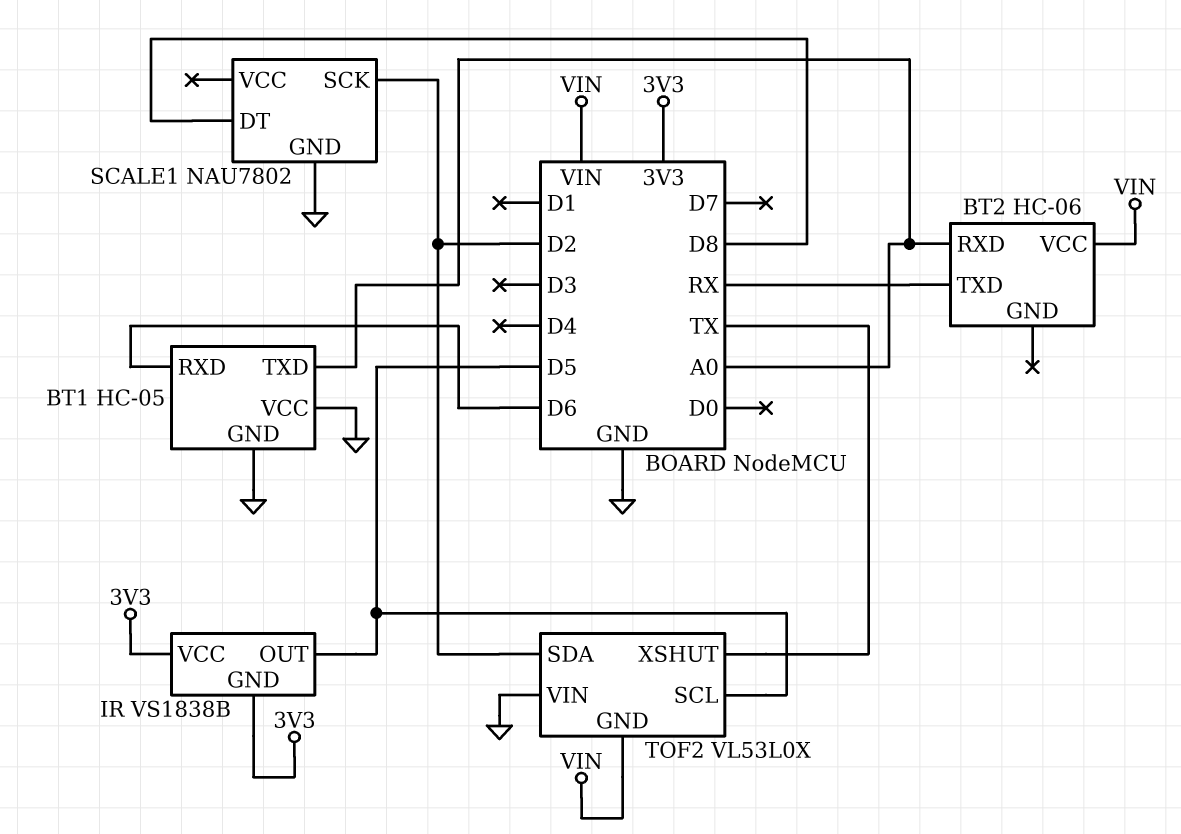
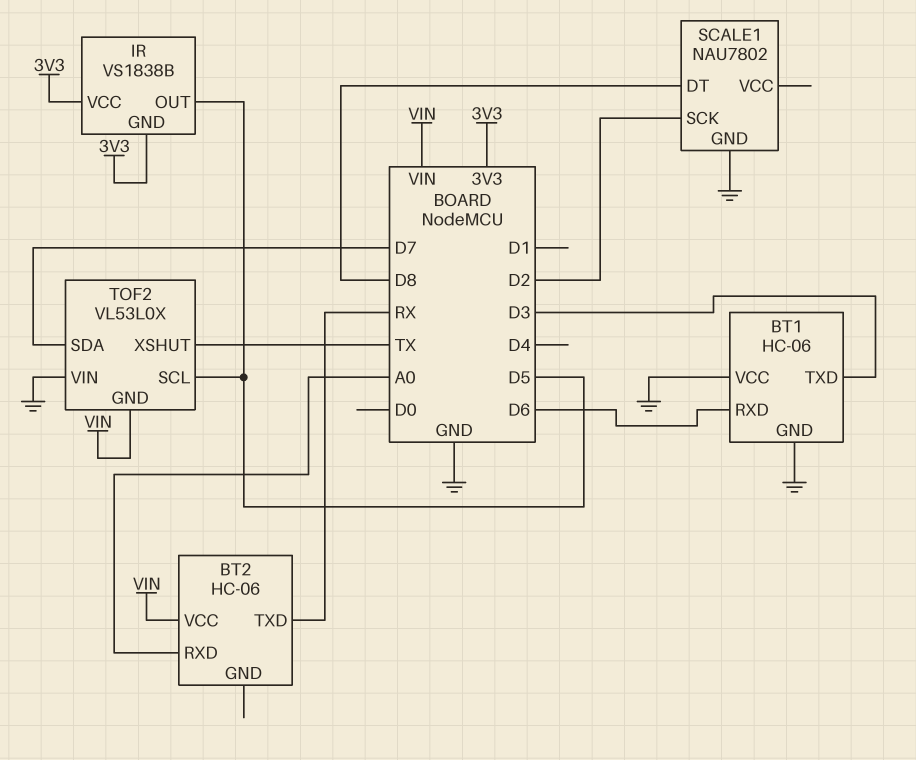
BT1: HC-05 -> HC-06
BT1 pin TXD: A0 -> D3
TOF2 pin SDA: D2 -> D7

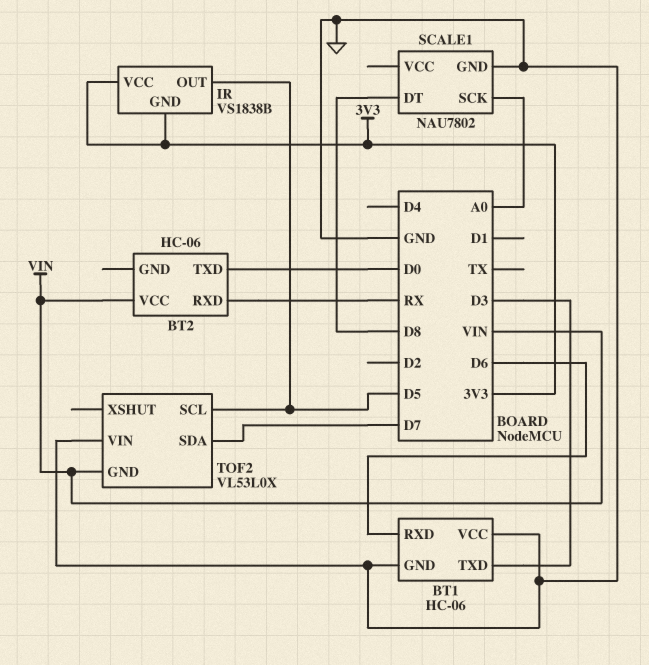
BT2 pin RXD: A0 -> RX
BT2 pin TXD: RX -> D0
SCALE1 pin SCK: D2 -> A0
TOF2 pin XSHUT: TX -> none

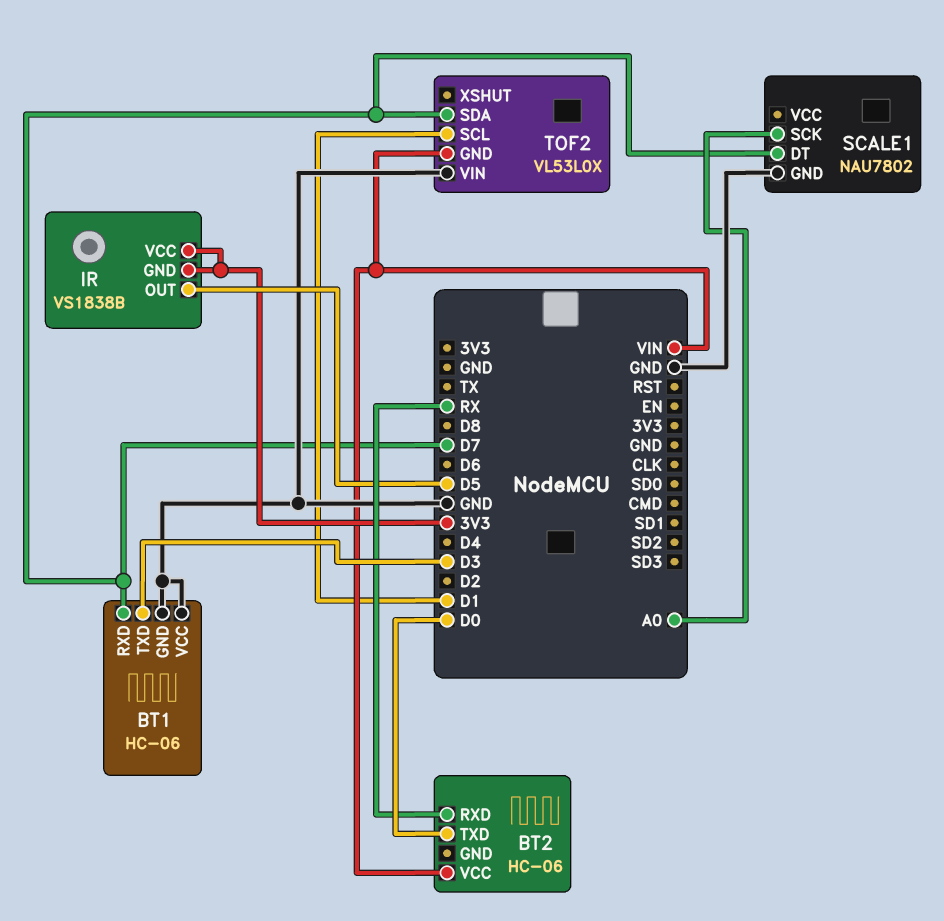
BT1 pin RXD: D6 -> D7
SCALE1 pin DT: D8 -> D7
TOF2 pin SCL: D5 -> D1

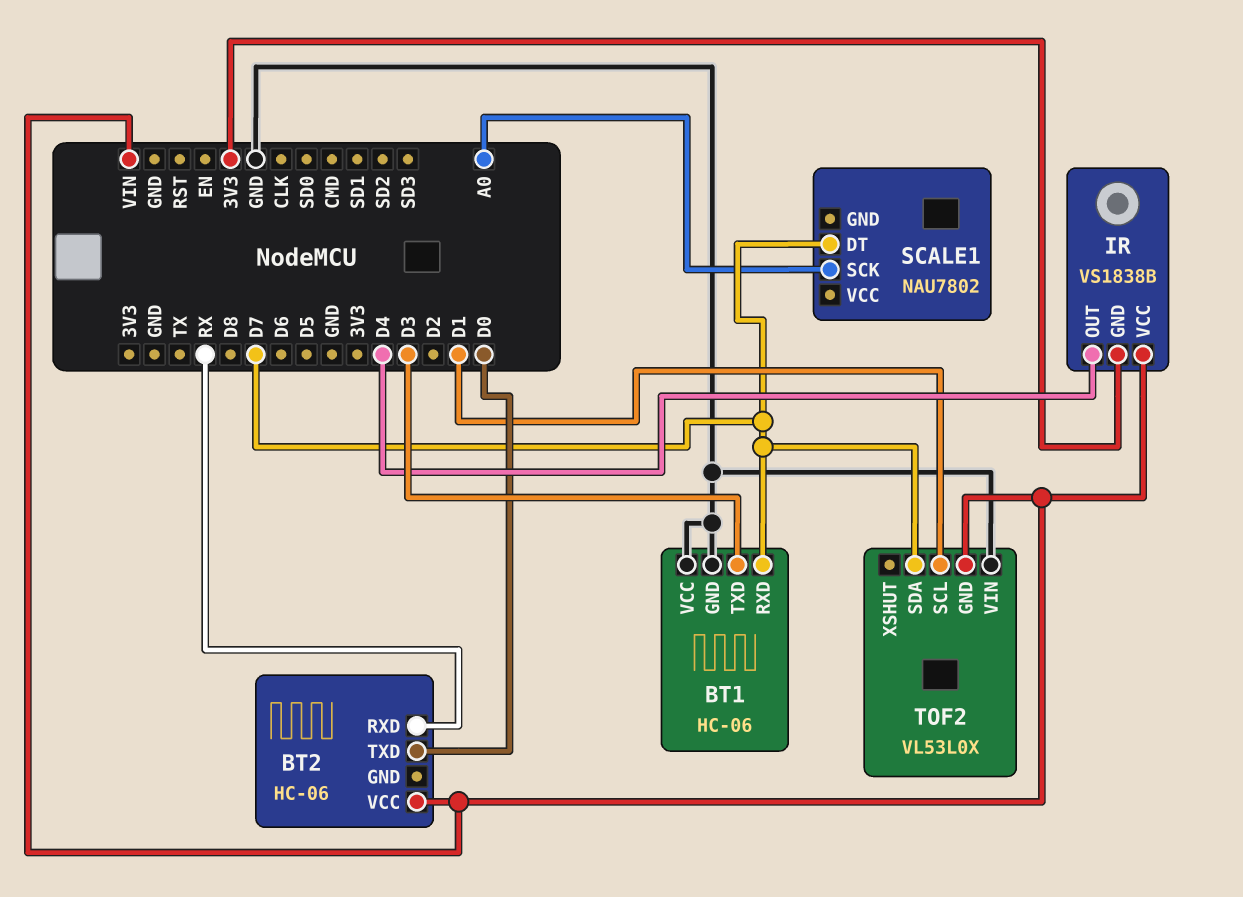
IR pin OUT: D5 -> D4
IR pin VCC: 3V3 -> VIN
SCALE1 pin GND: GND -> none

